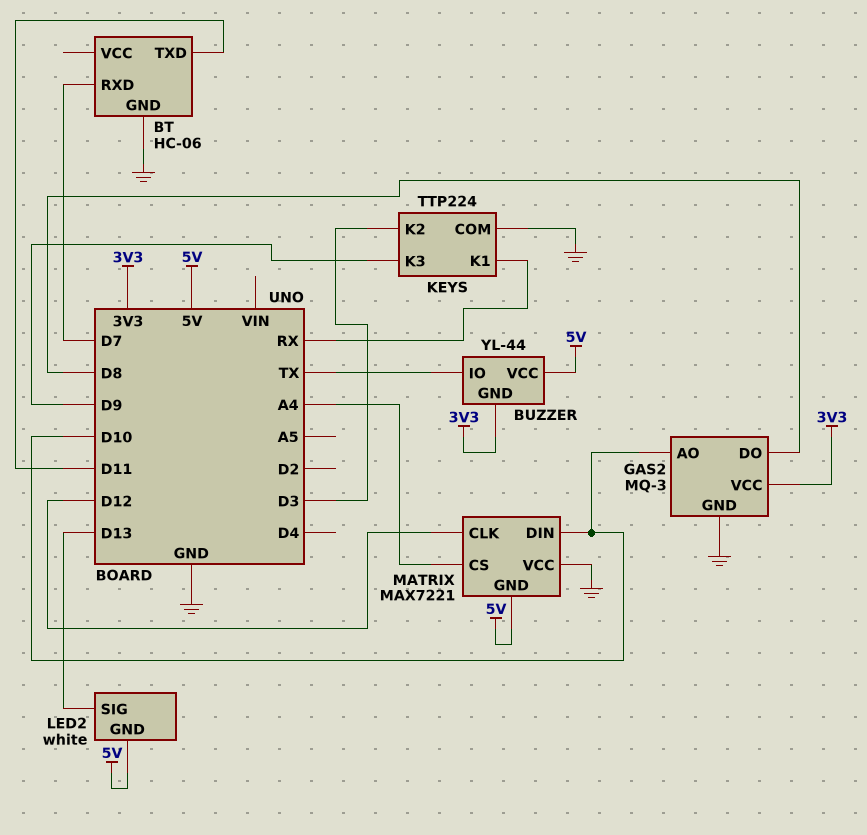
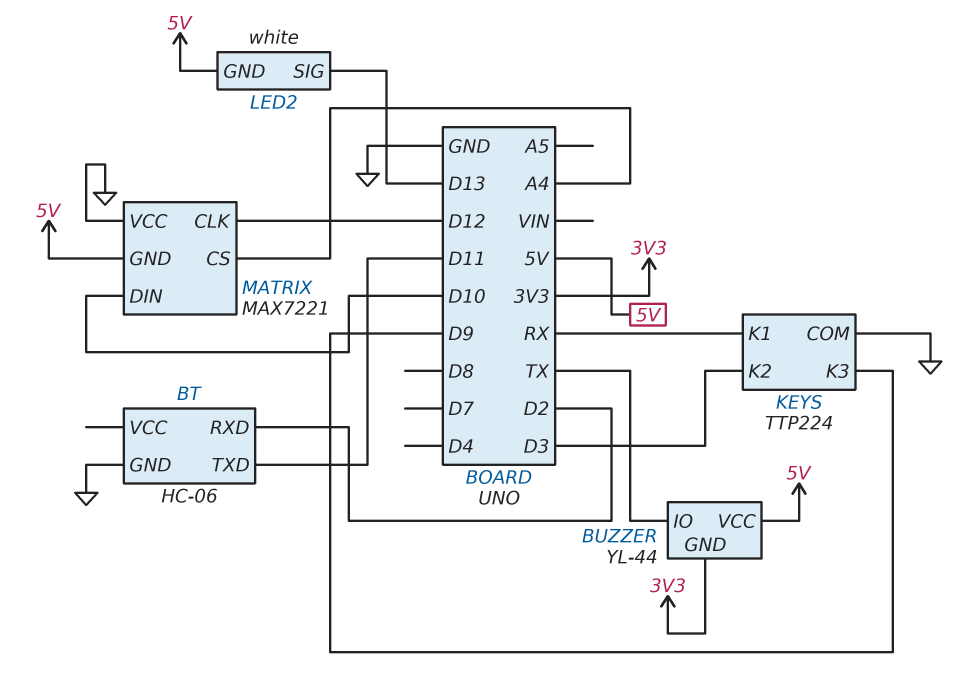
BT pin RXD: D7 -> D2
GAS2: MQ-3 -> none
GAS2 pin AO: D10 -> none
GAS2 pin DO: D8 -> none
GAS2 pin GND: GND -> none
GAS2 pin VCC: 3V3 -> none

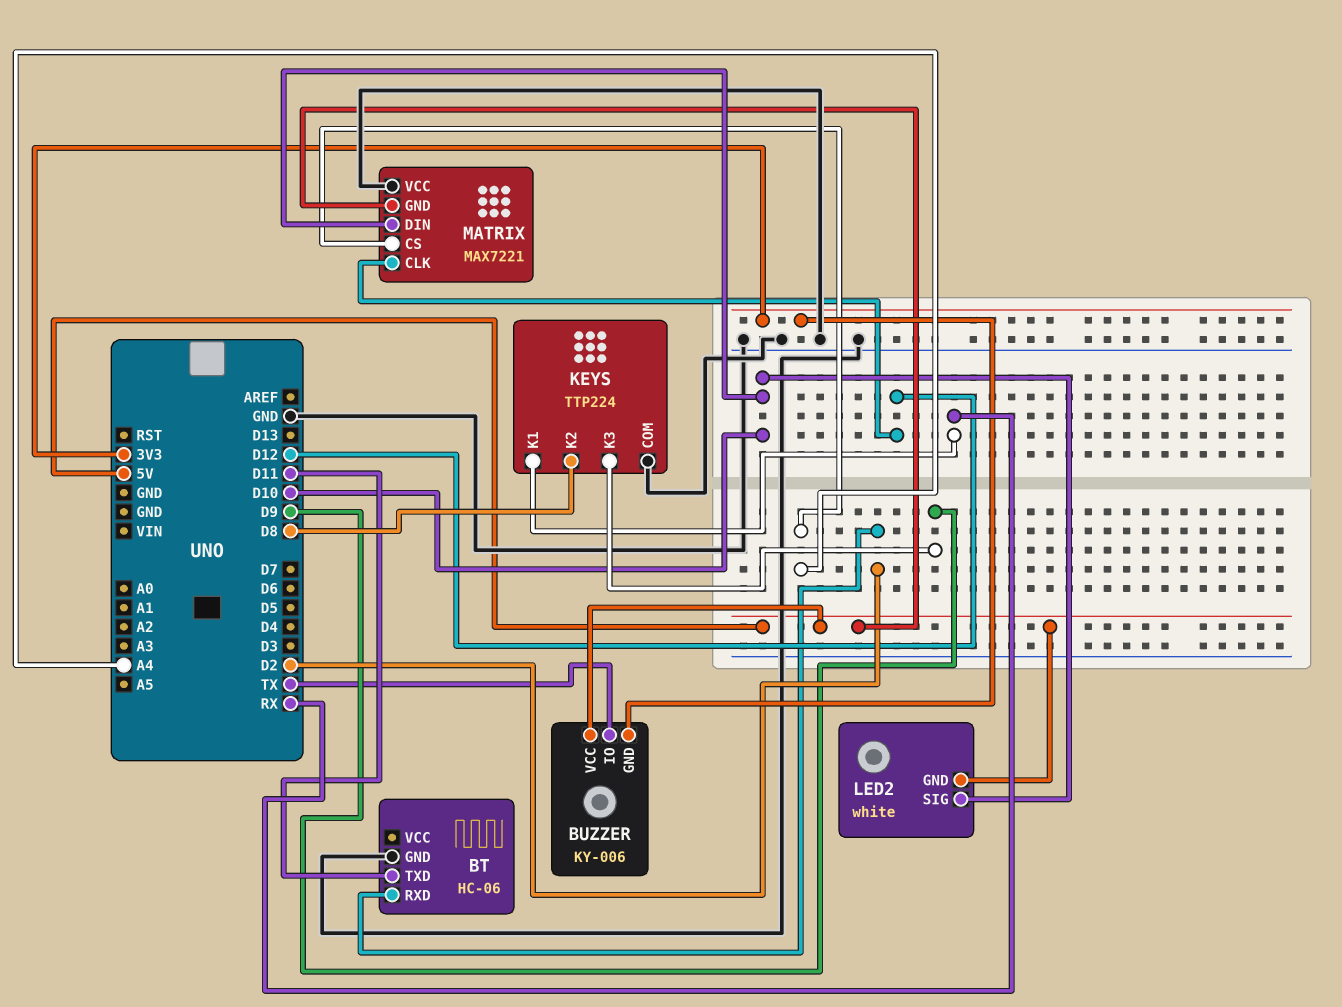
BUZZER: YL-44 -> KY-006
KEYS pin K2: D3 -> D8
LED2 pin SIG: D13 -> D10

